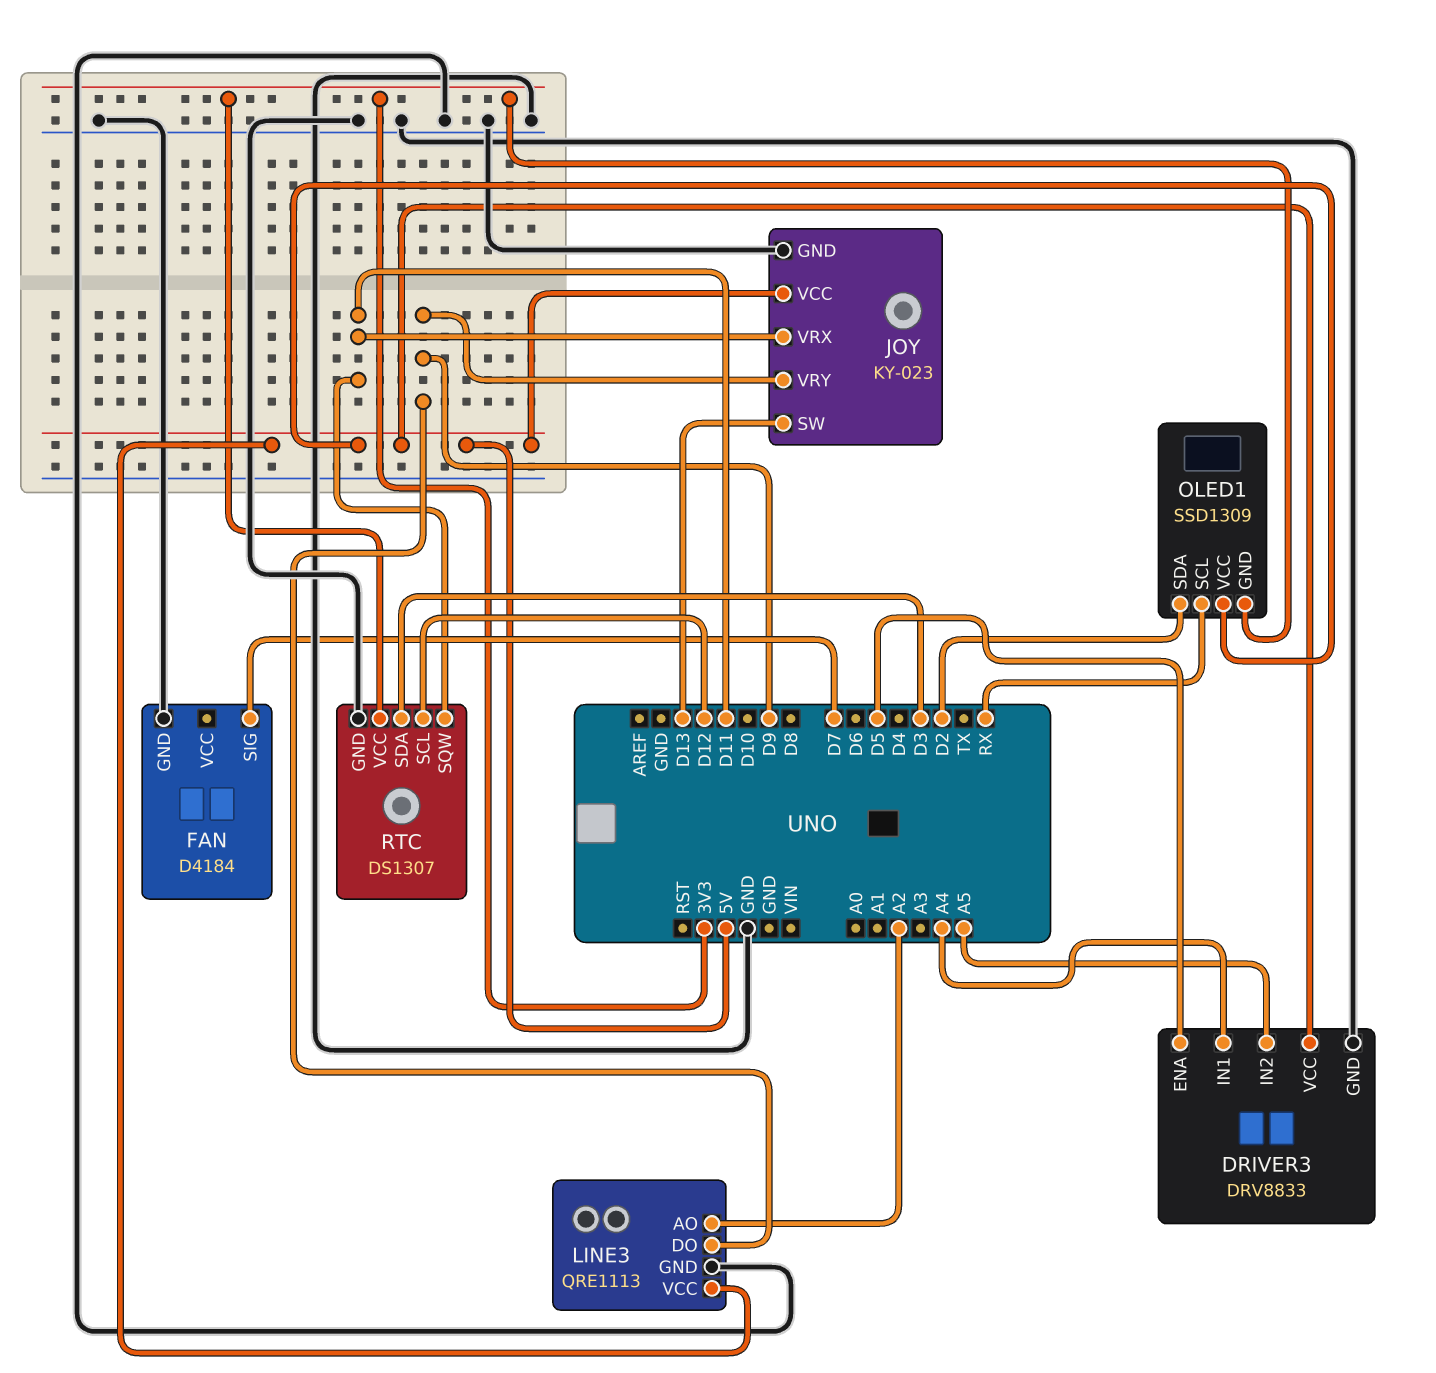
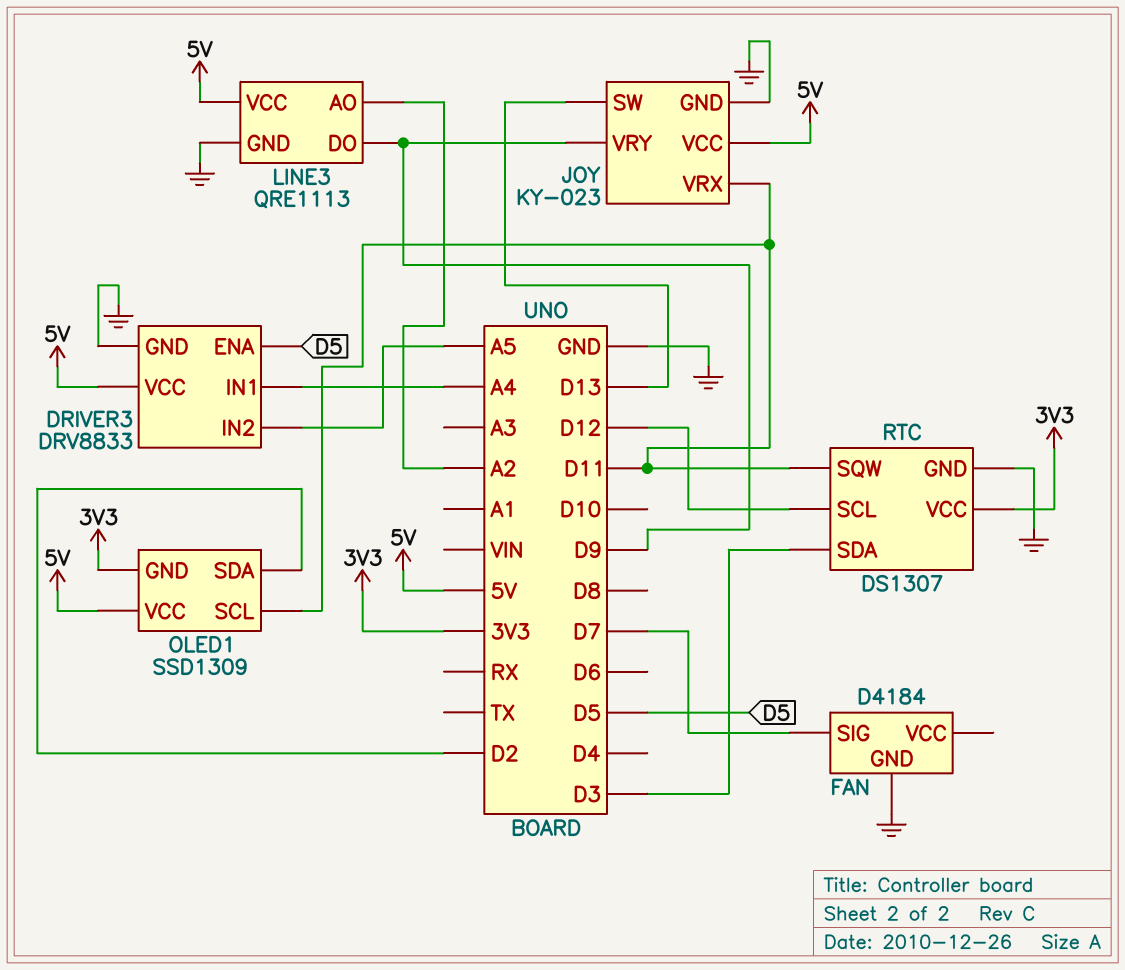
OLED1 pin SCL: RX -> D11

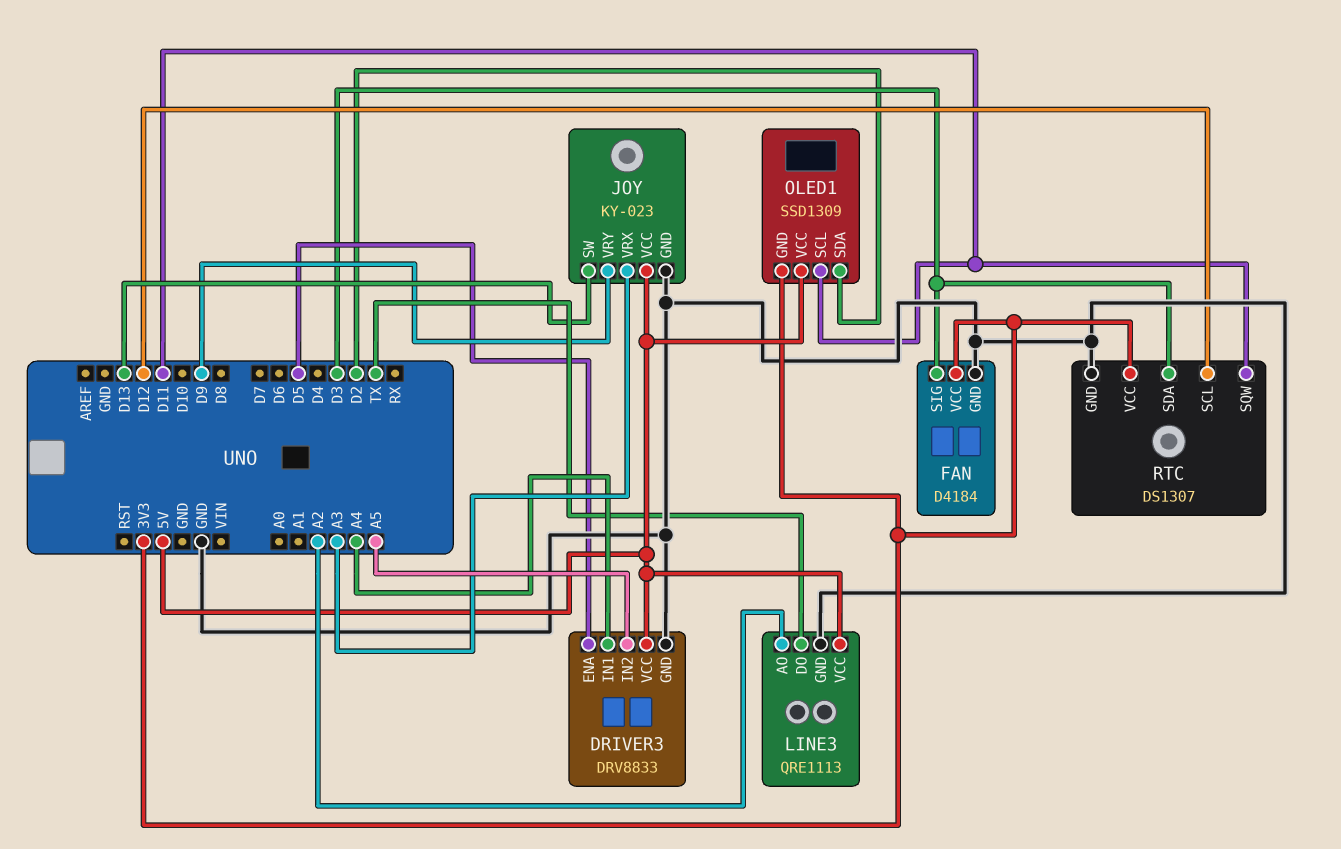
FAN pin SIG: D7 -> D3
FAN pin VCC: none -> 3V3
JOY pin VRX: D11 -> A3
LINE3 pin DO: D9 -> TX

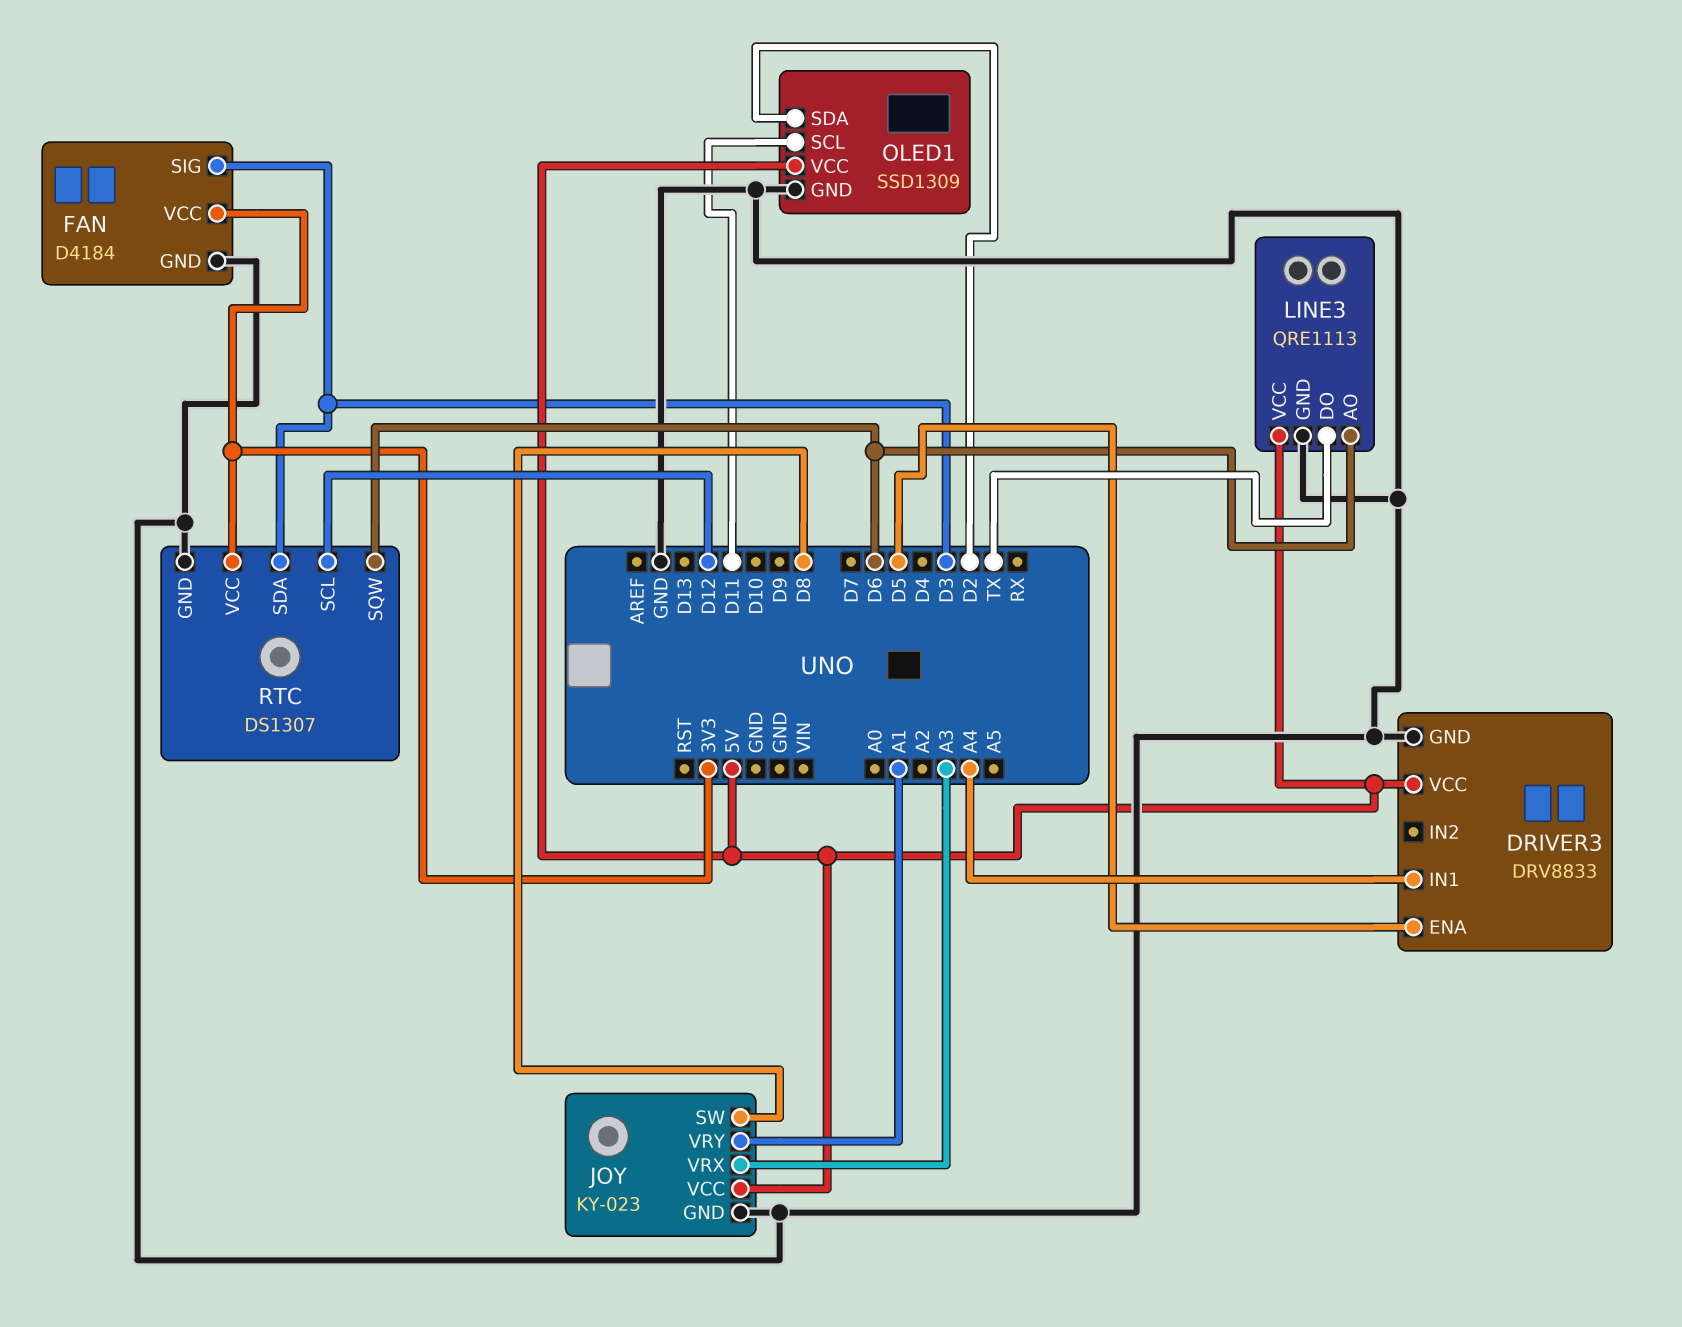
DRIVER3 pin IN2: A5 -> none
JOY pin SW: D13 -> D8
JOY pin VRY: D9 -> A1
LINE3 pin AO: A2 -> D6
OLED1 pin GND: 3V3 -> GND
RTC pin SQW: D11 -> D6

